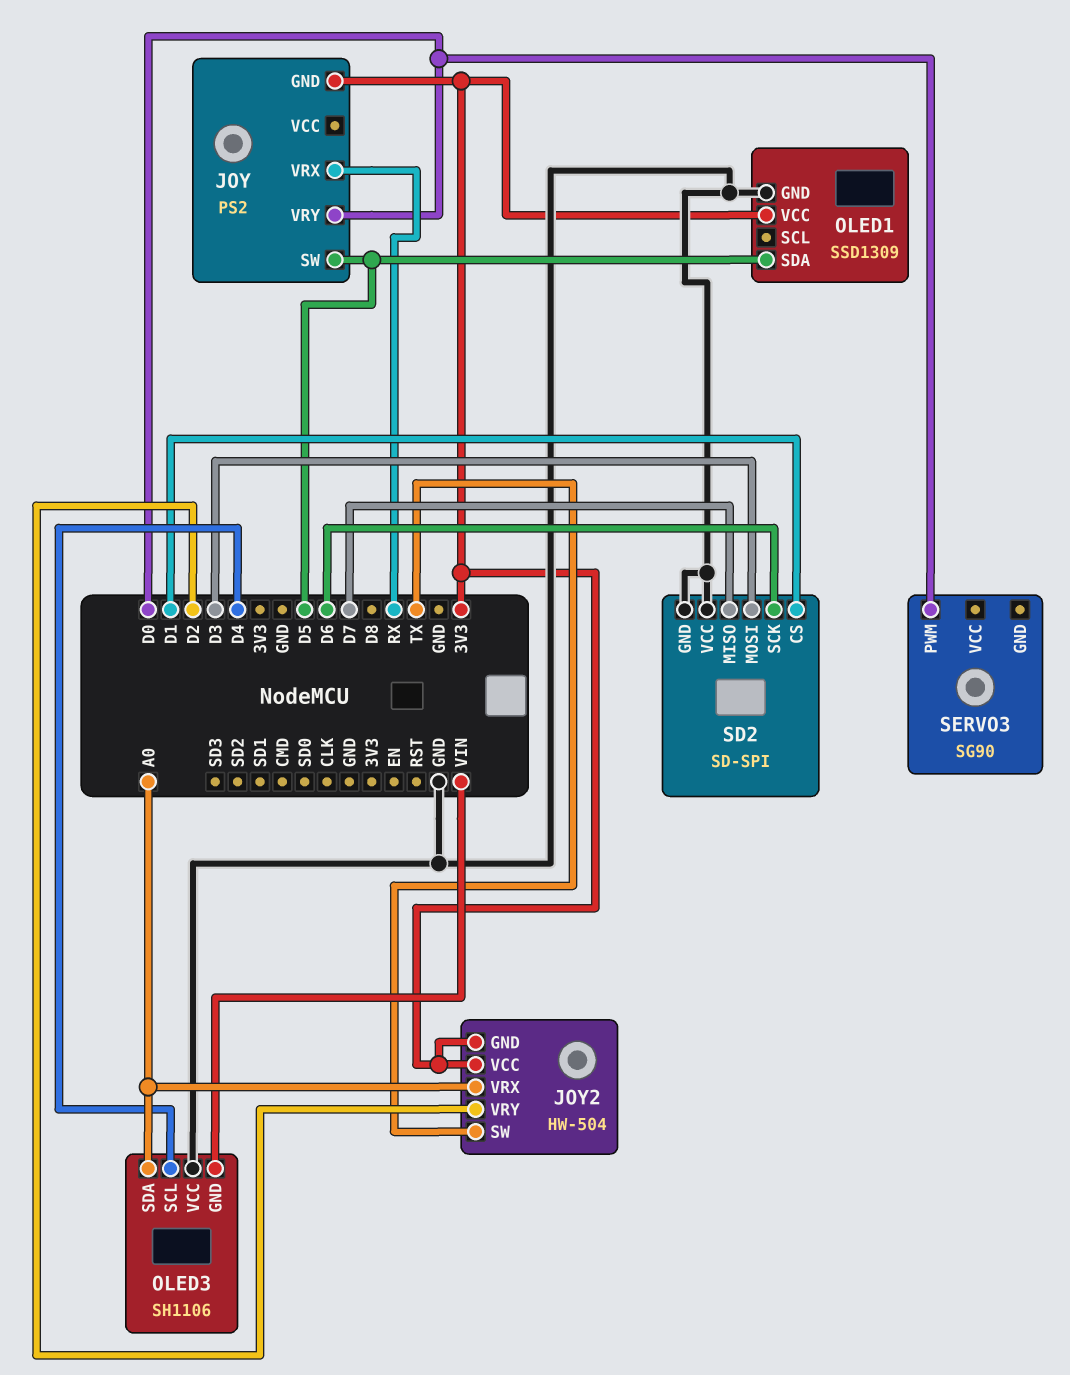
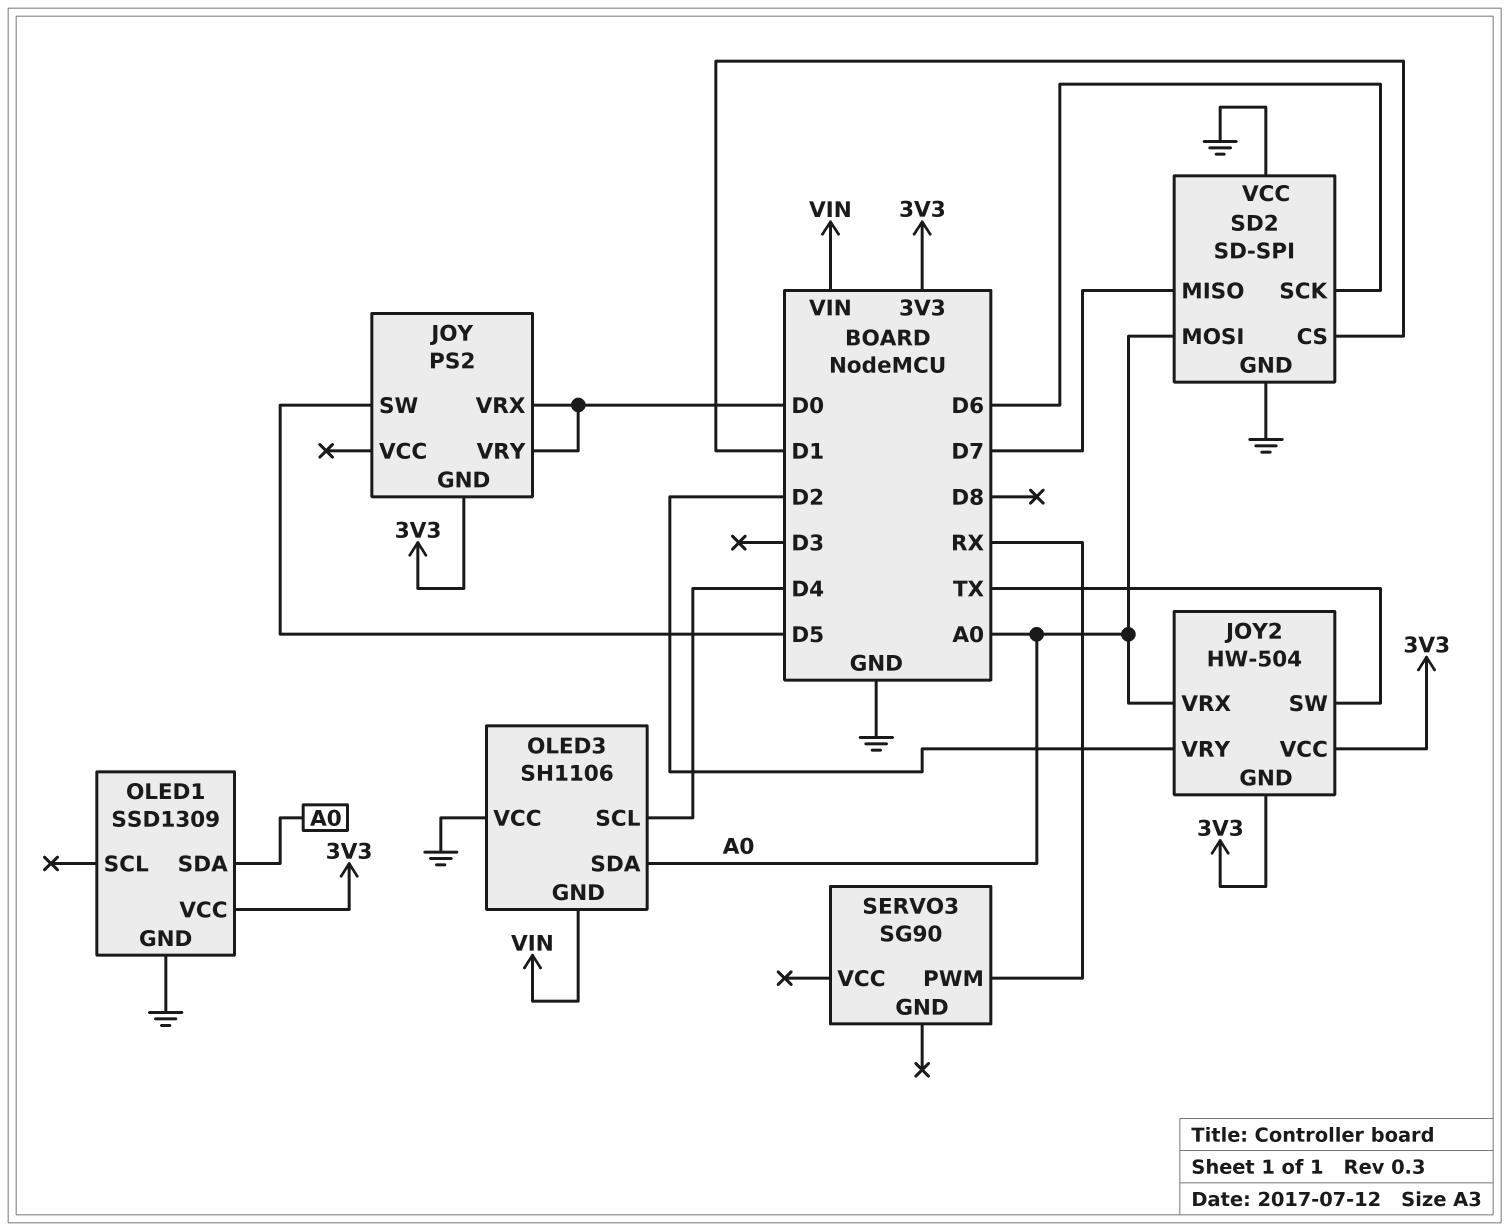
JOY pin VRX: RX -> D0
OLED1 pin SDA: D5 -> A0
SD2 pin MOSI: D3 -> A0
SERVO3 pin PWM: D0 -> RX

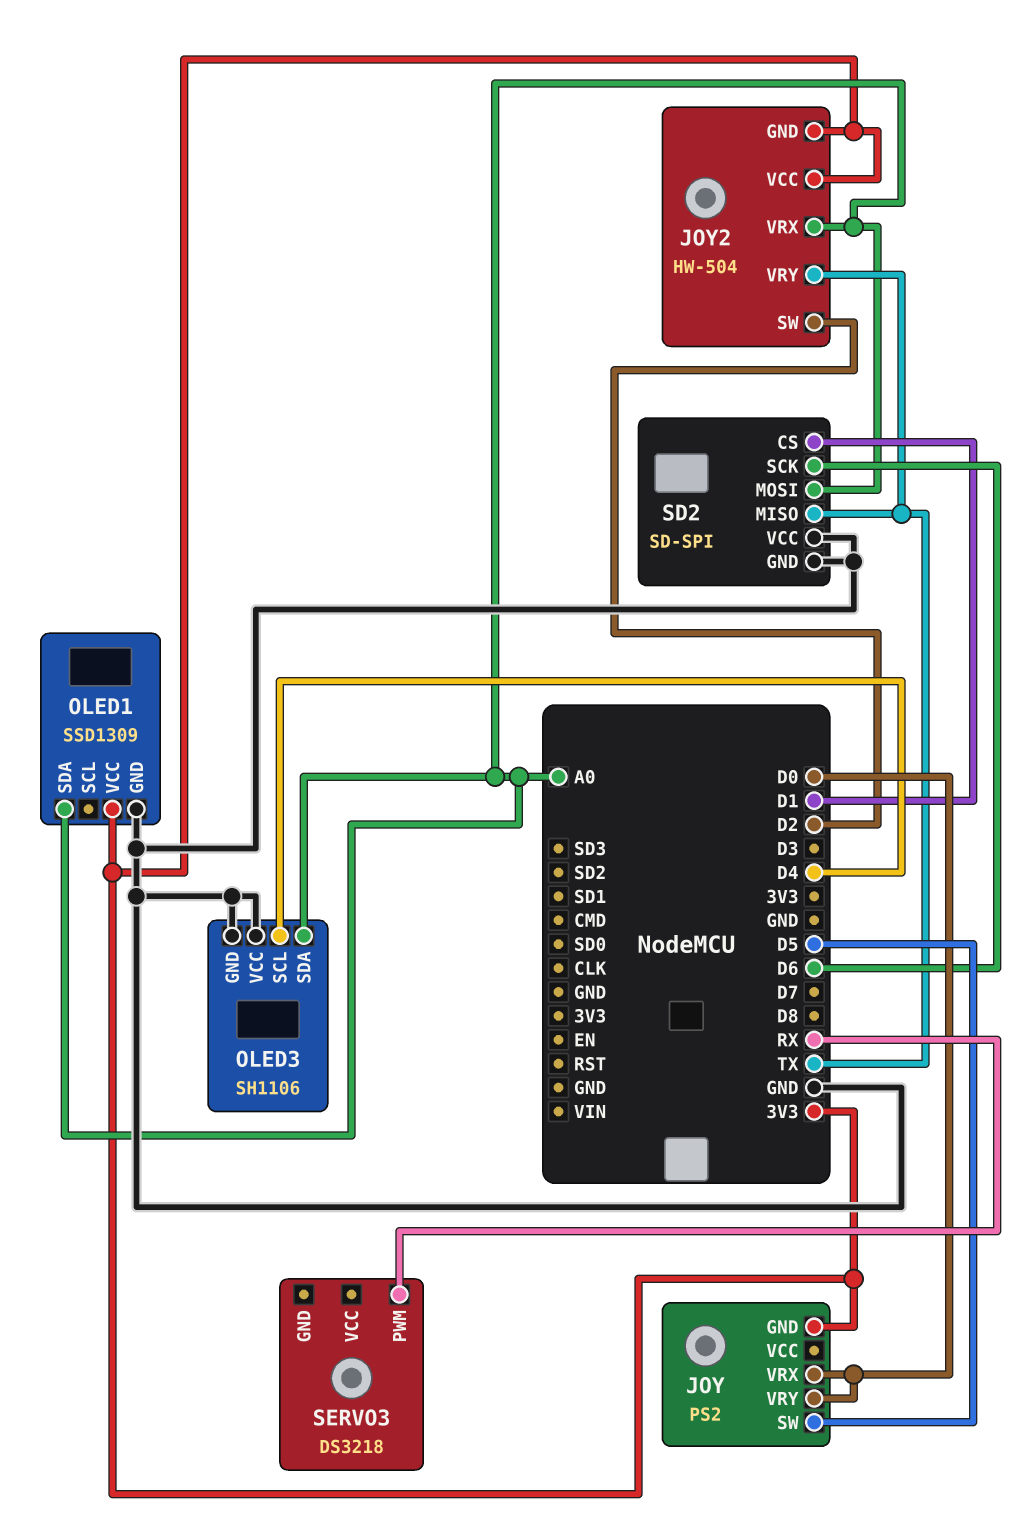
JOY2 pin SW: TX -> D2
JOY2 pin VRY: D2 -> TX
OLED3 pin GND: VIN -> GND
SD2 pin MISO: D7 -> TX
SERVO3: SG90 -> DS3218

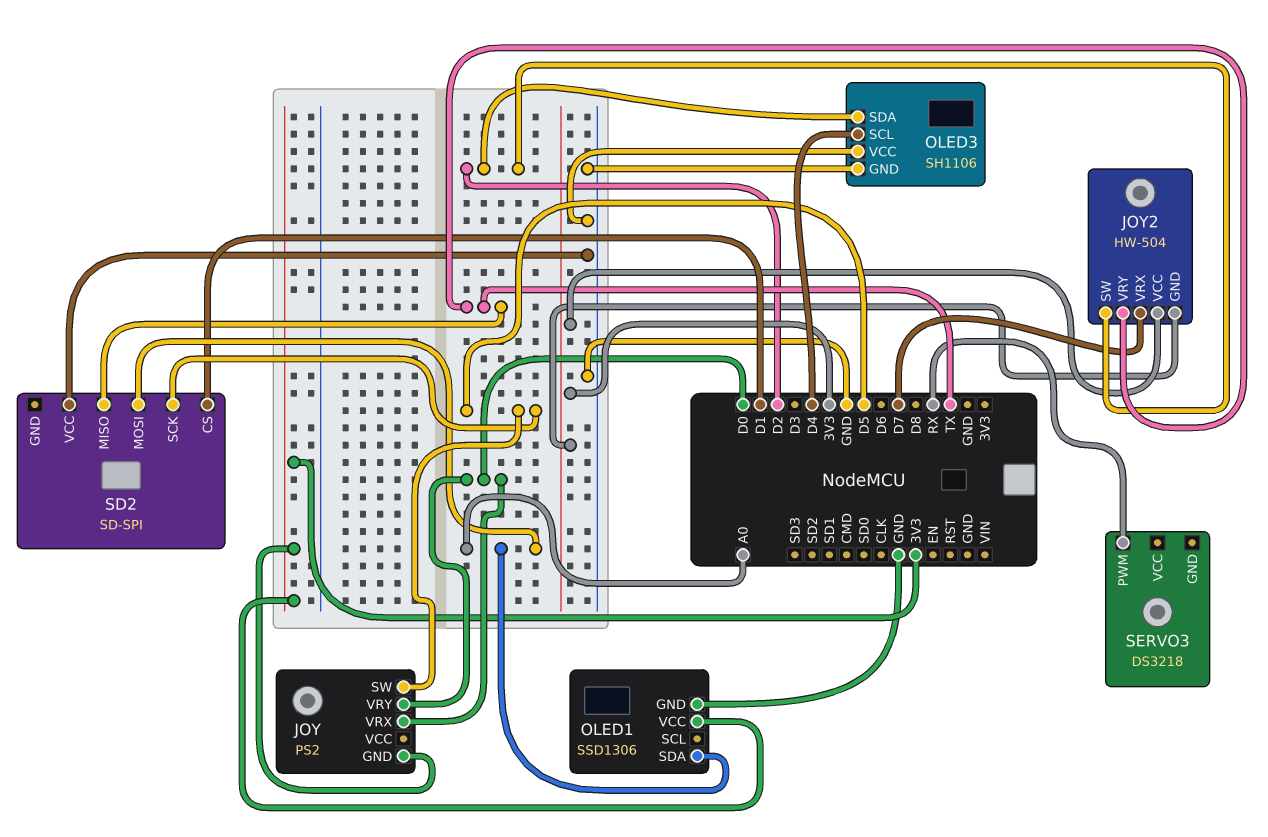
JOY2 pin VRX: A0 -> D7
OLED1: SSD1309 -> SSD1306
OLED3 pin SDA: A0 -> D2
SD2 pin GND: GND -> none
SD2 pin SCK: D6 -> D5

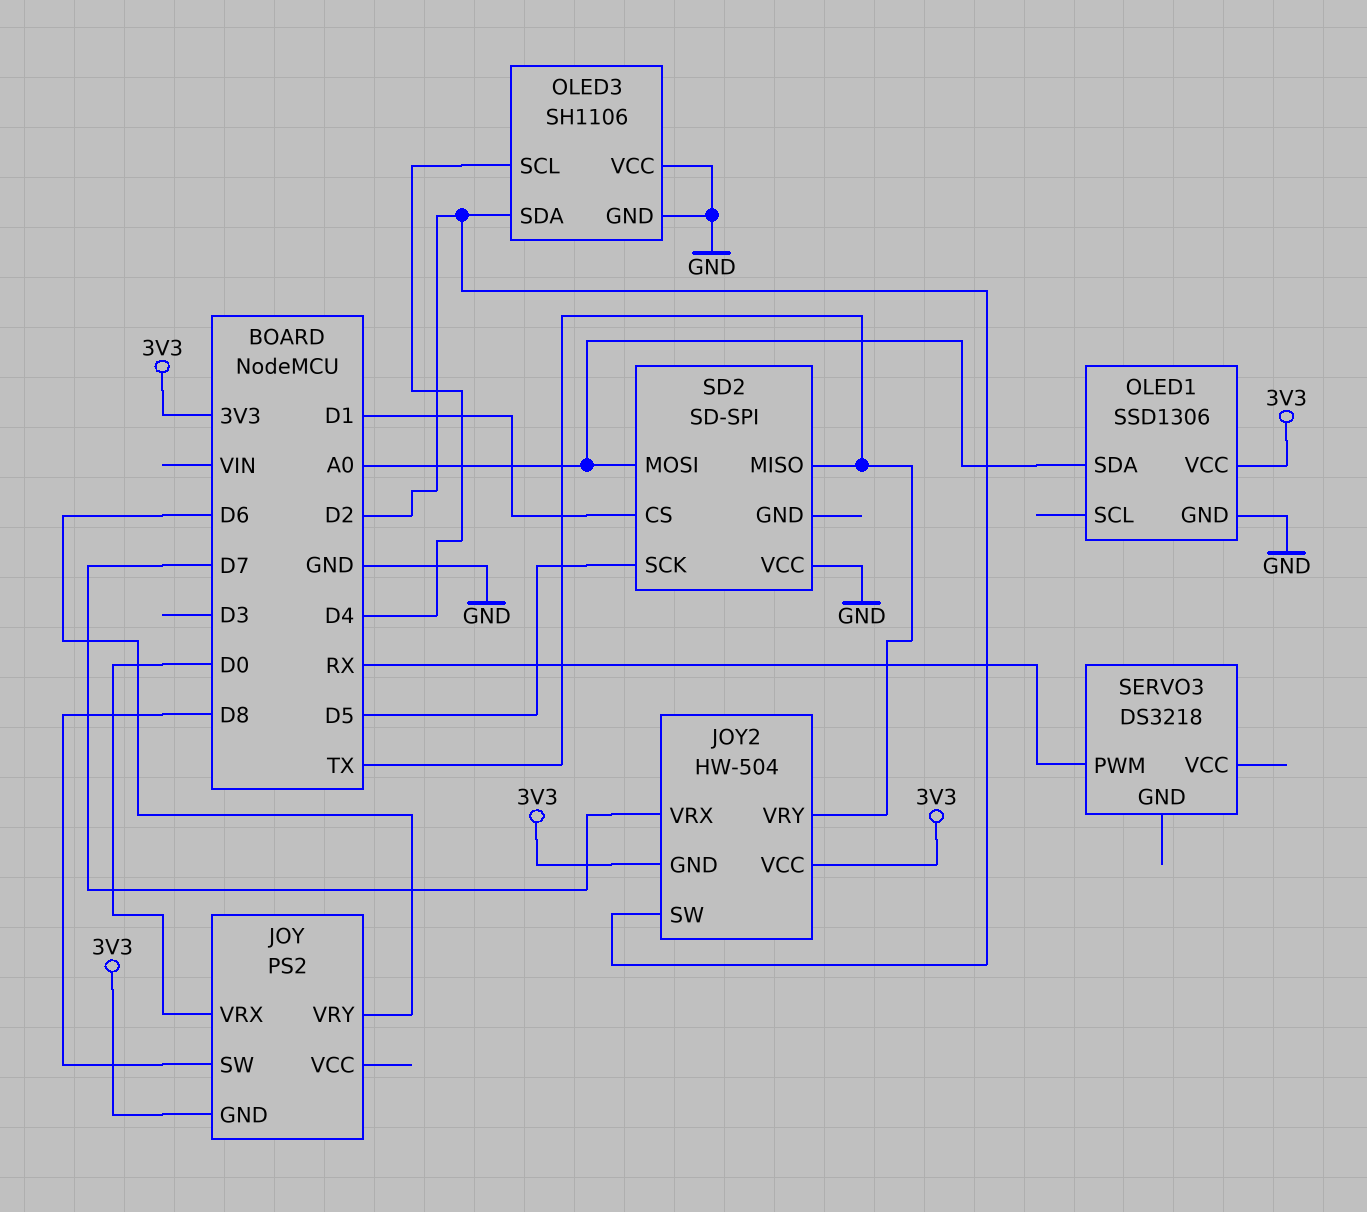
JOY pin SW: D5 -> D8
JOY pin VRY: D0 -> D6

